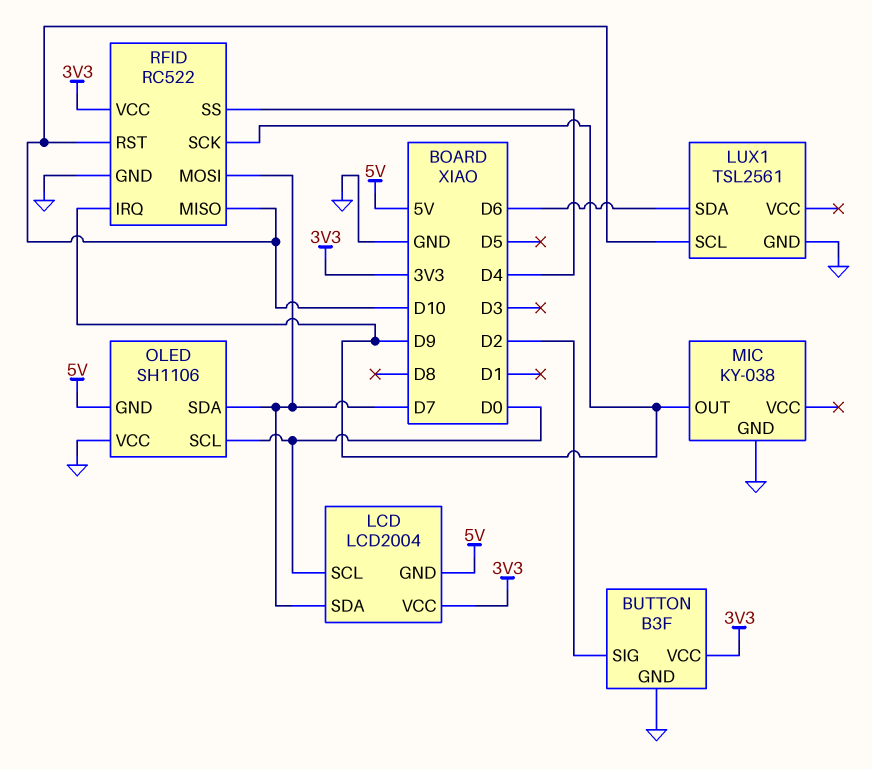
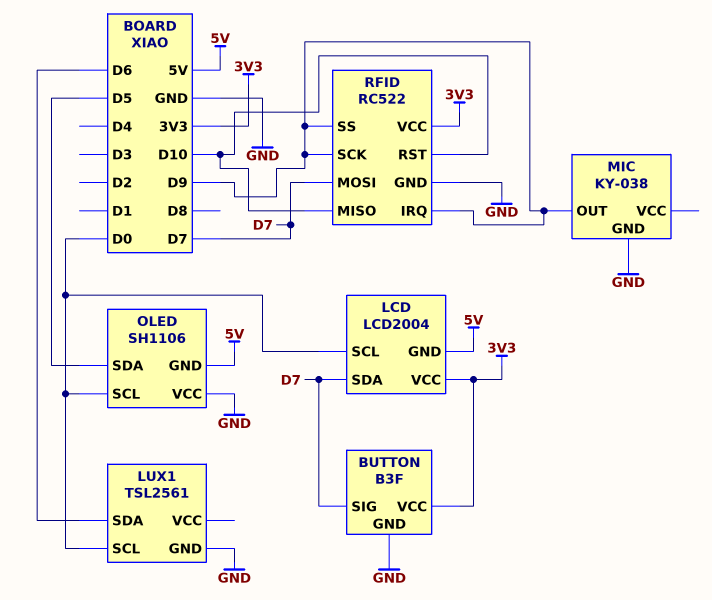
BUTTON pin SIG: D2 -> D7
LUX1 pin SCL: D10 -> D0
OLED pin SDA: D7 -> D5
RFID pin SS: D4 -> D9

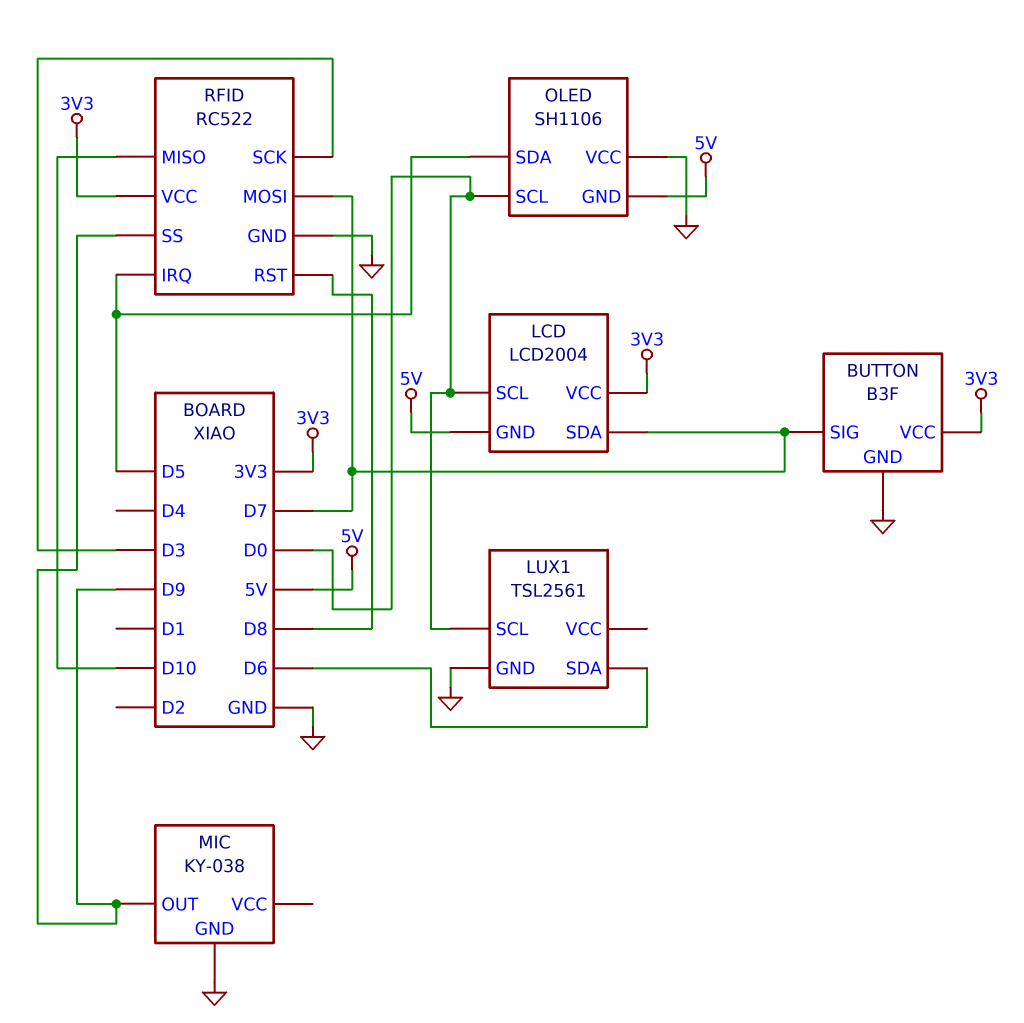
RFID pin IRQ: D9 -> D5
RFID pin RST: D10 -> D8
RFID pin SCK: D9 -> D3

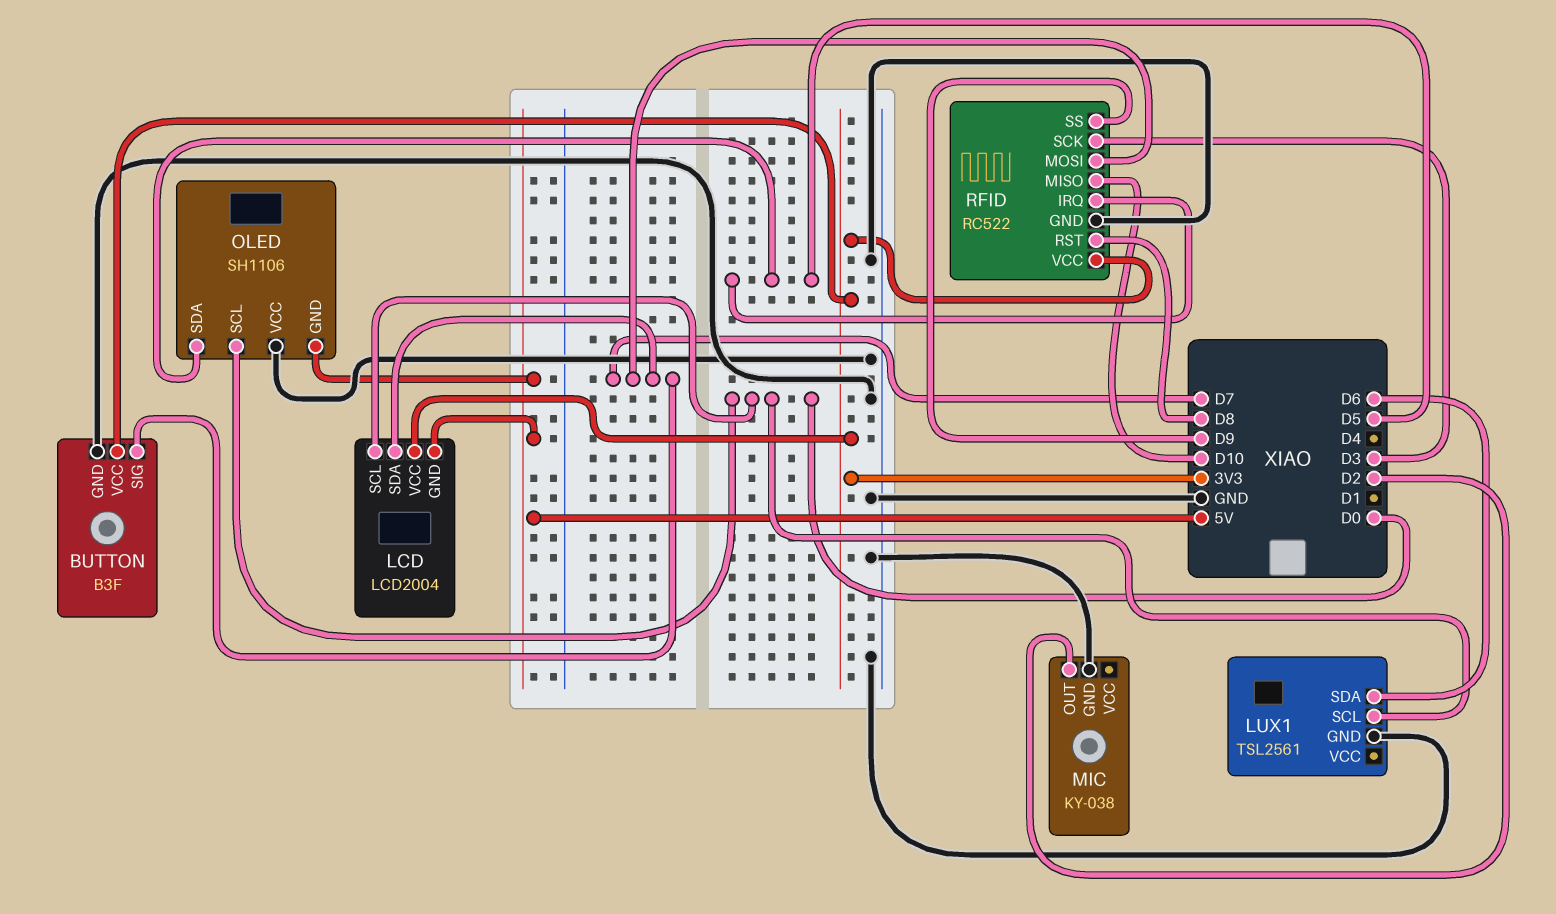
MIC pin OUT: D9 -> D2

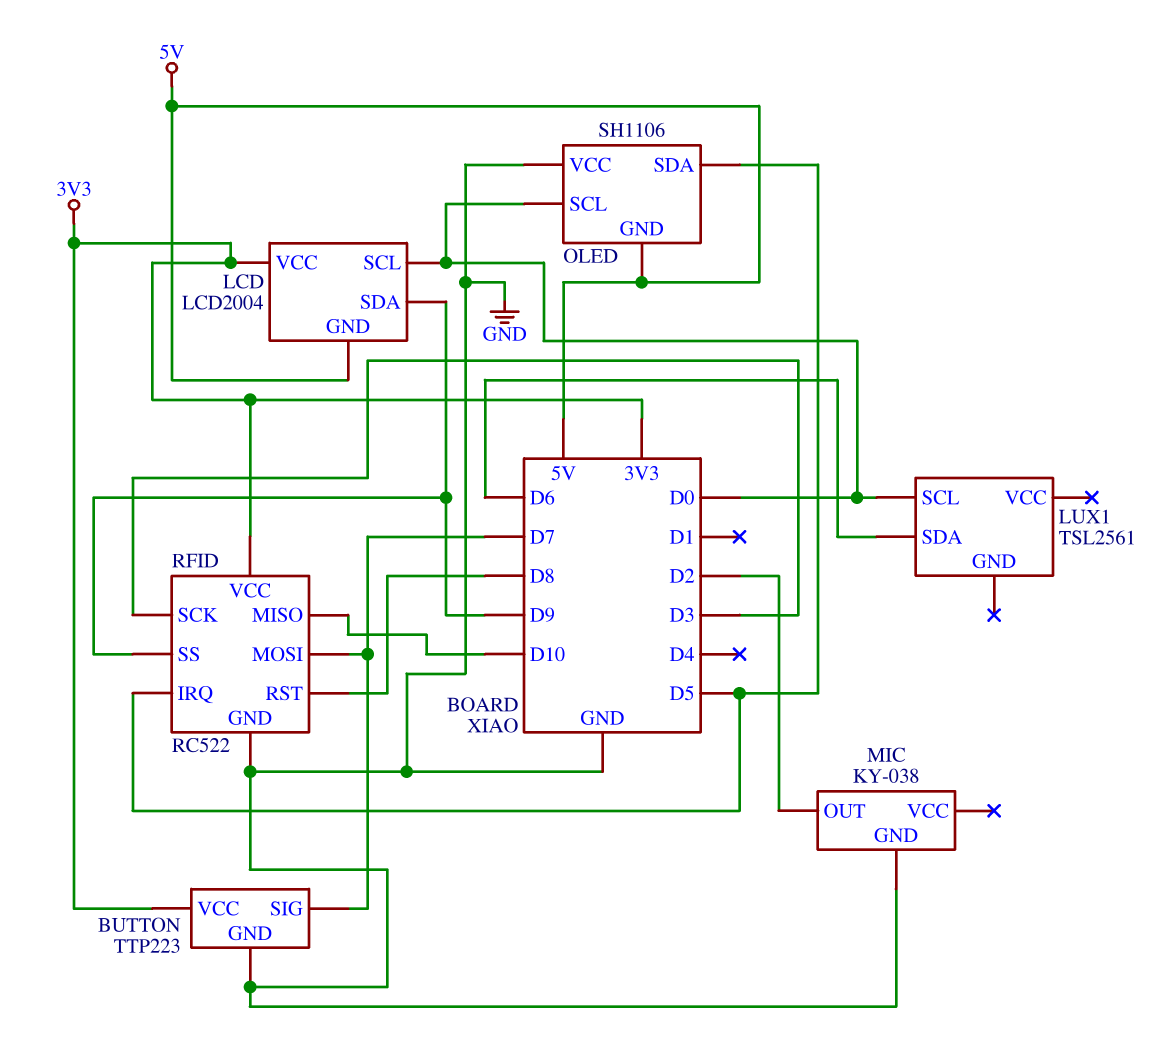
BUTTON: B3F -> TTP223
LCD pin SDA: D7 -> D9
LUX1 pin GND: GND -> none

